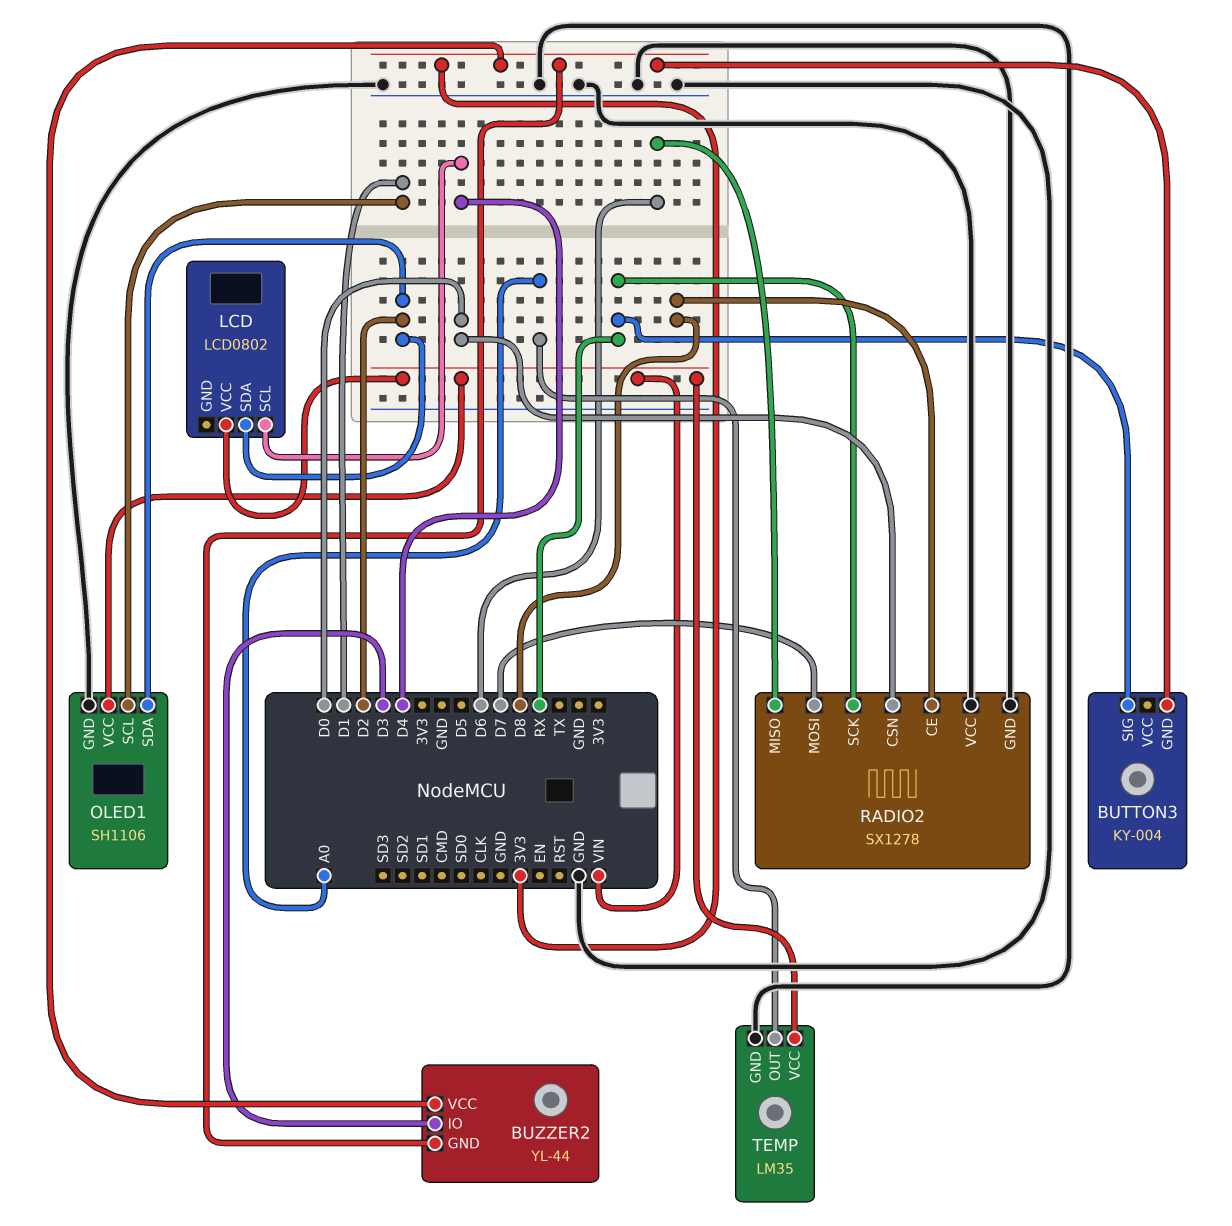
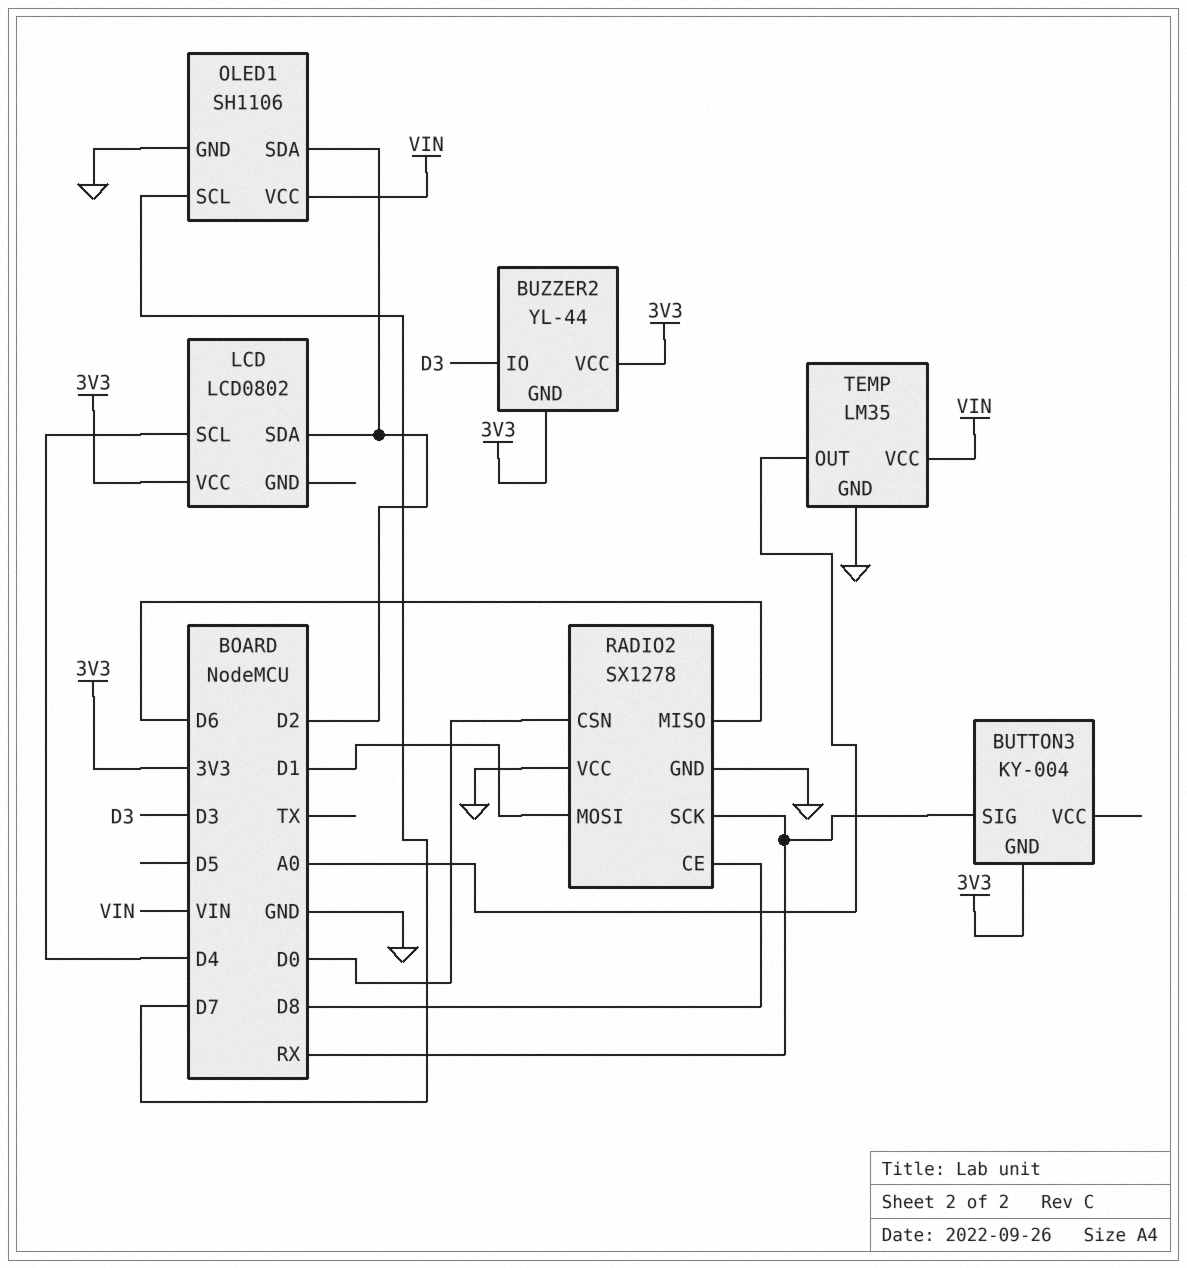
LCD pin VCC: VIN -> 3V3
OLED1 pin SCL: D1 -> D7
RADIO2 pin MOSI: D7 -> D1

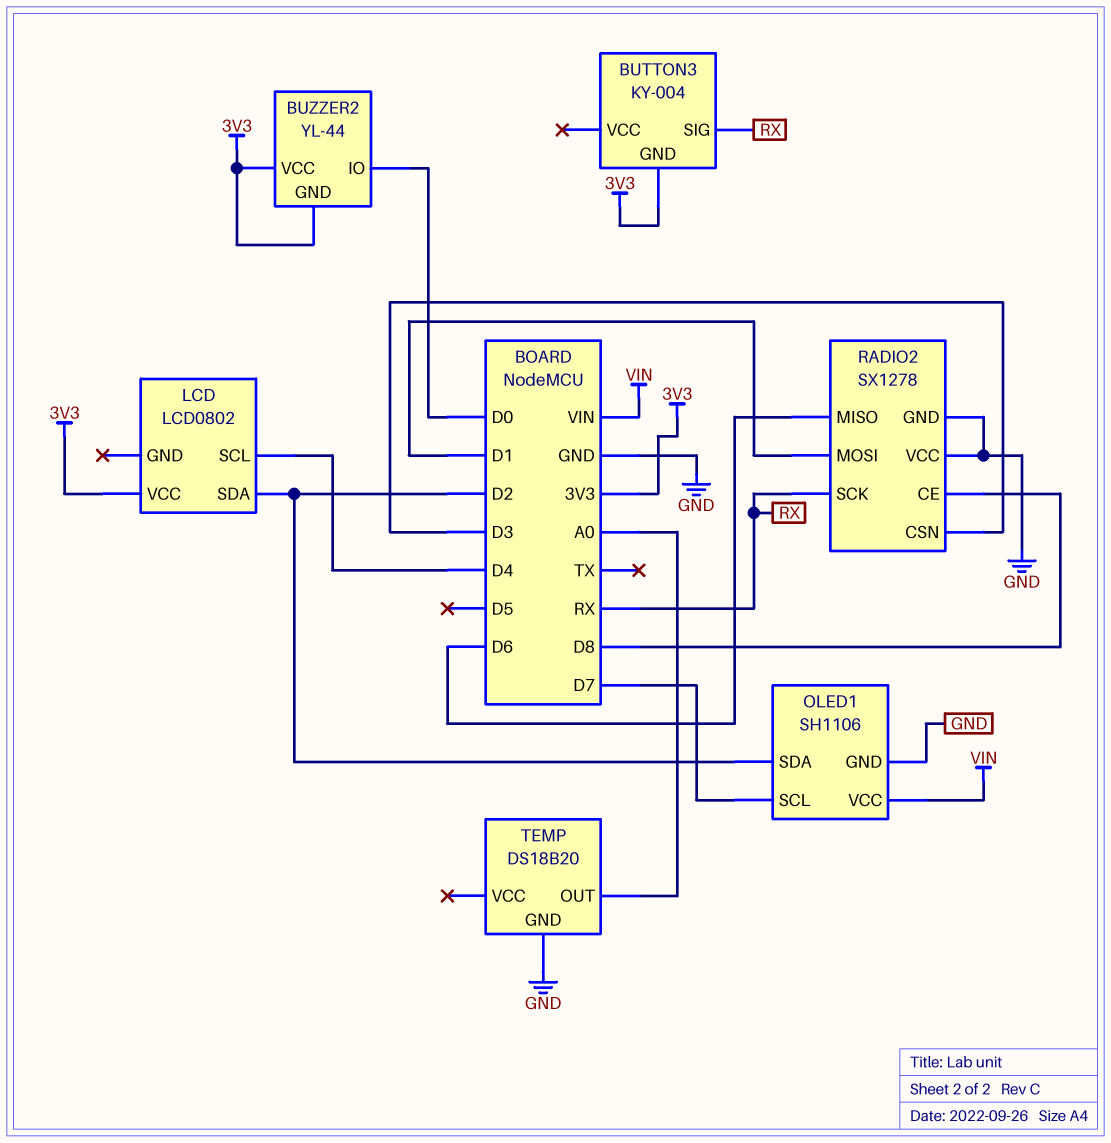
BUZZER2 pin IO: D3 -> D0
RADIO2 pin CSN: D0 -> D3
TEMP: LM35 -> DS18B20
TEMP pin VCC: VIN -> none

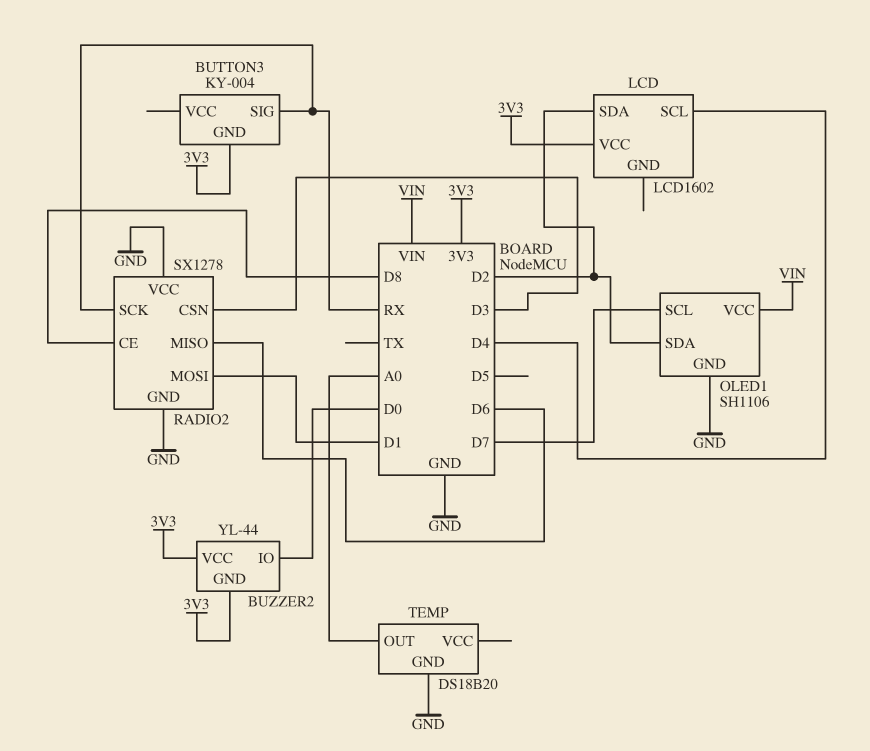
LCD: LCD0802 -> LCD1602

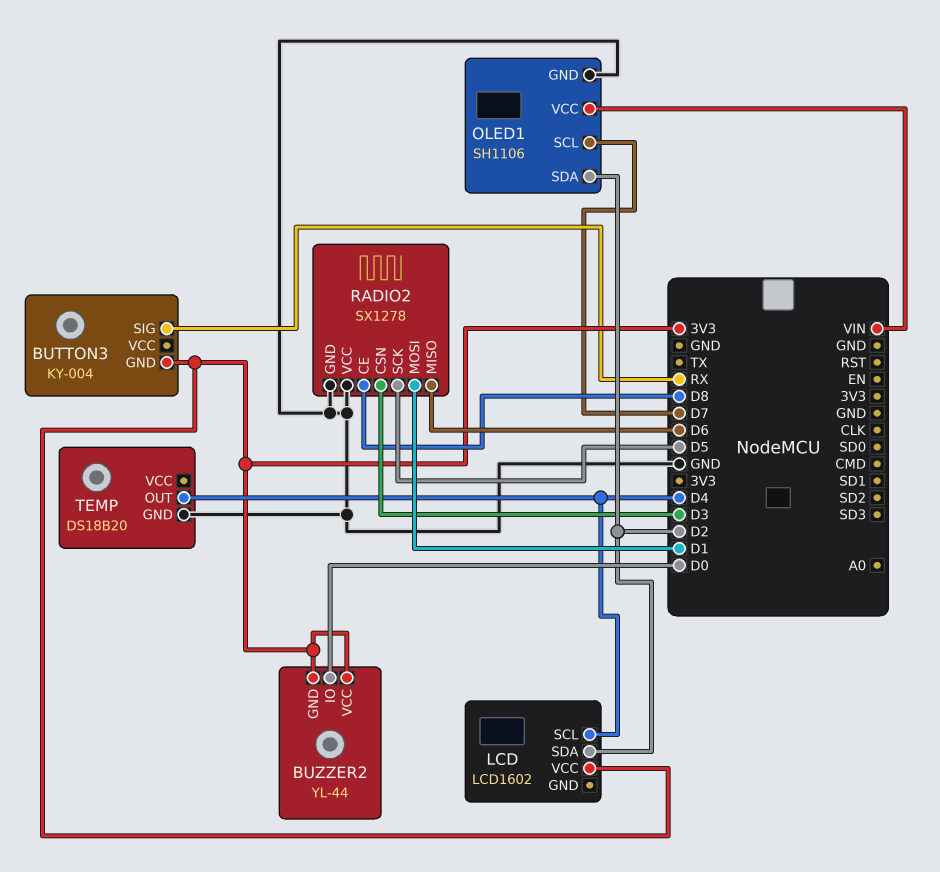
RADIO2 pin SCK: RX -> D5
TEMP pin OUT: A0 -> D4

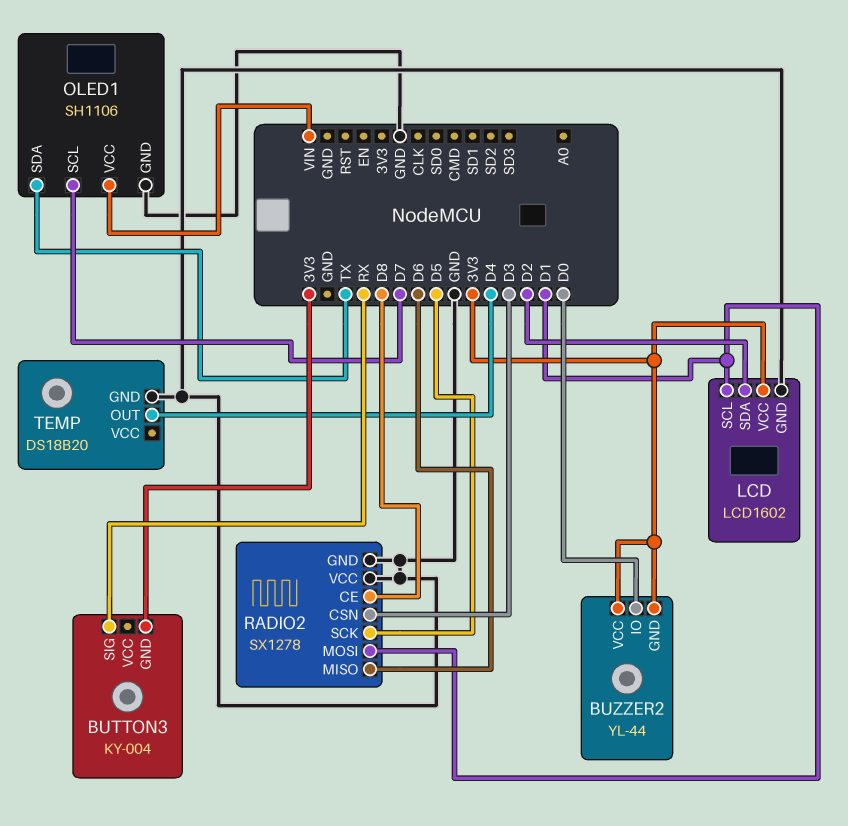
LCD pin GND: none -> GND
LCD pin SCL: D4 -> D1
OLED1 pin SDA: D2 -> TX

